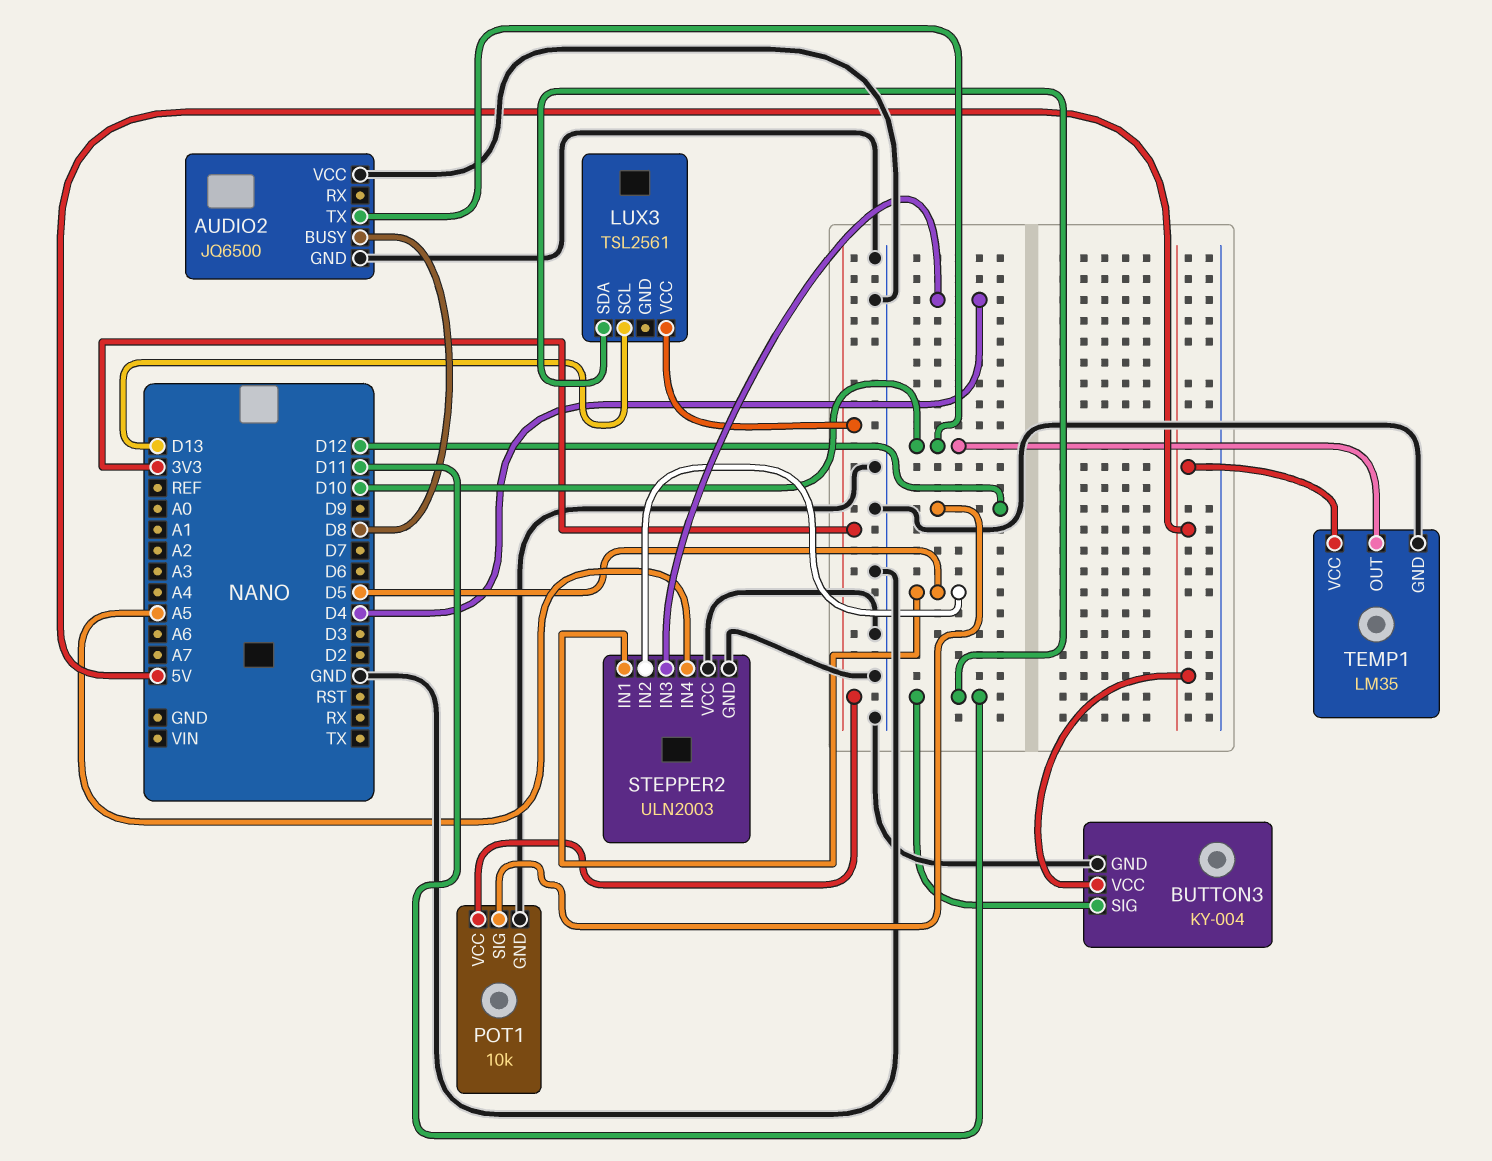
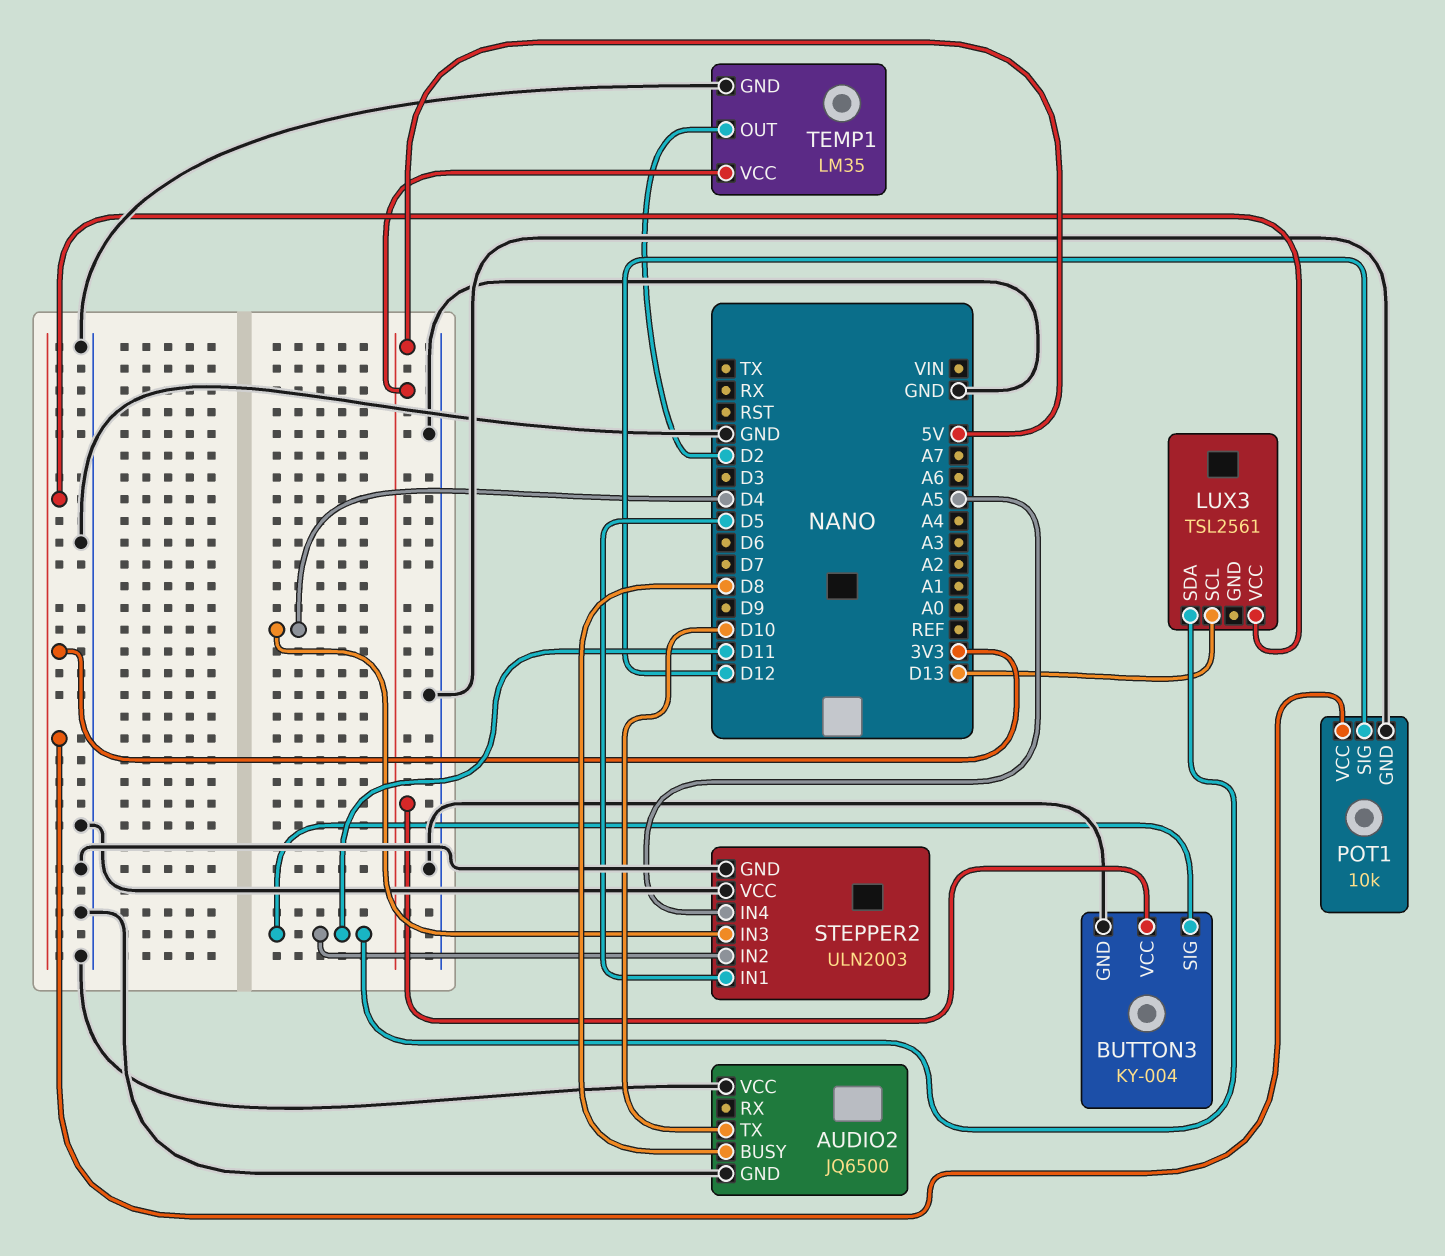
STEPPER2 pin IN2: D5 -> D11
TEMP1 pin OUT: D10 -> D2

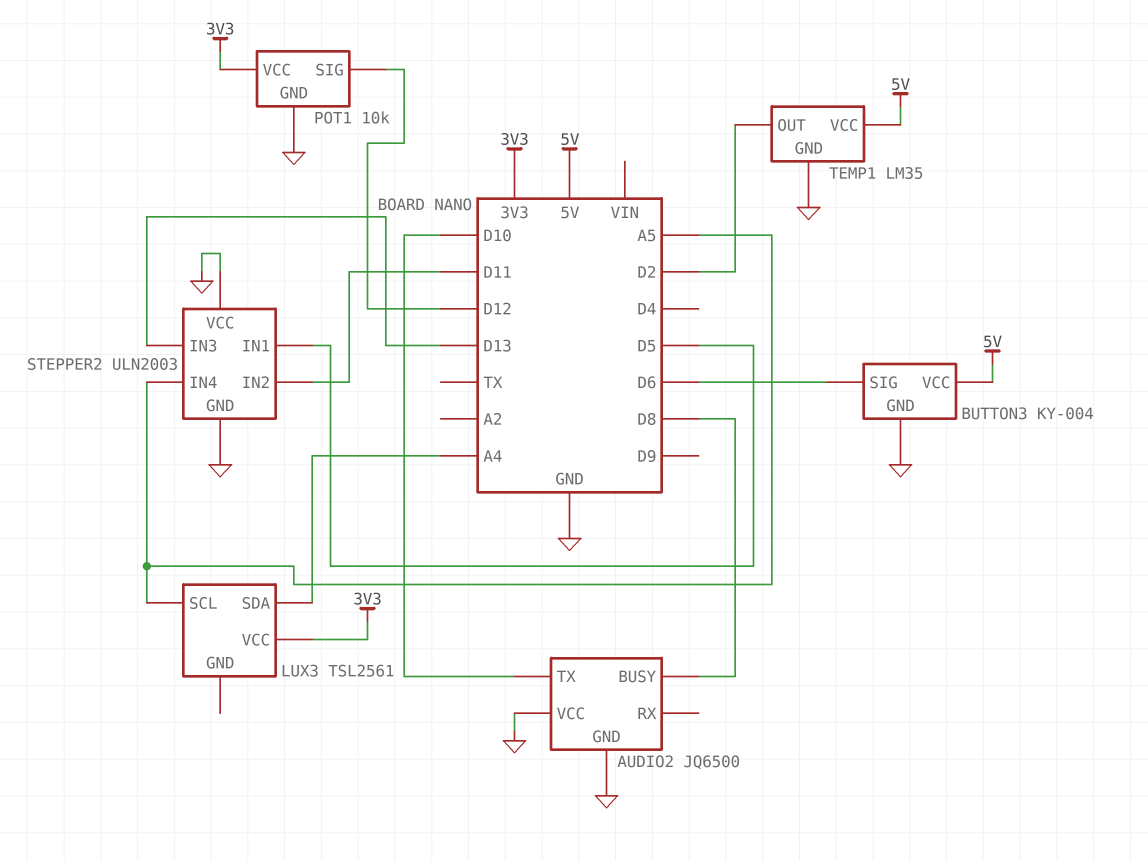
BUTTON3 pin SIG: D11 -> D6
LUX3 pin SCL: D13 -> A5
LUX3 pin SDA: D11 -> A4
STEPPER2 pin IN3: D4 -> D13

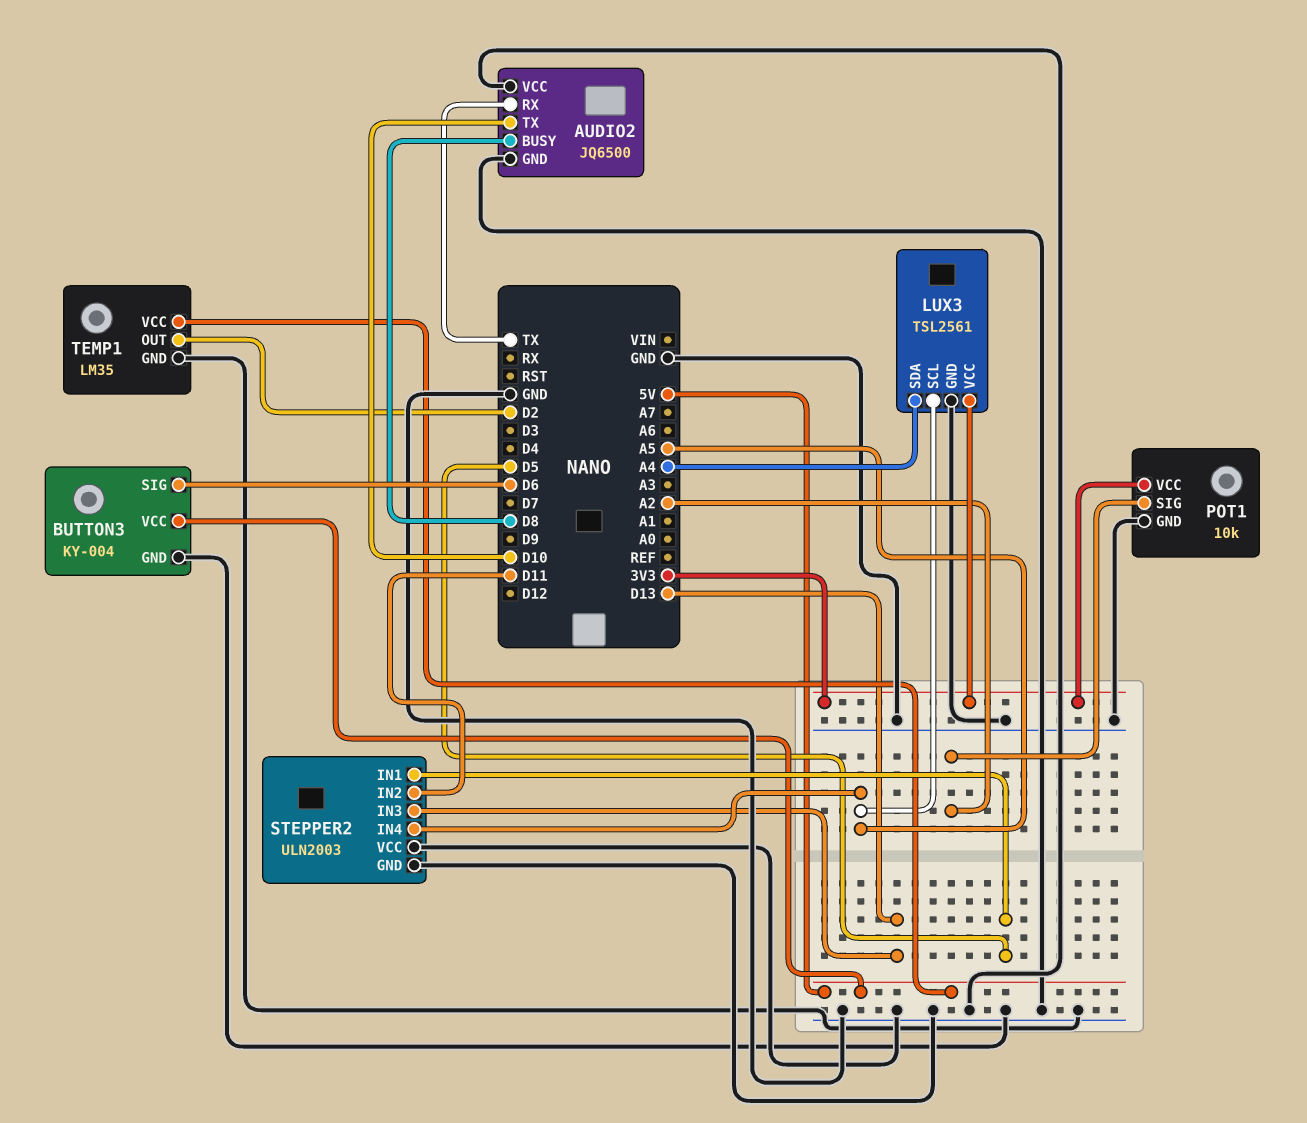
AUDIO2 pin RX: none -> TX
LUX3 pin GND: none -> GND
POT1 pin SIG: D12 -> A2

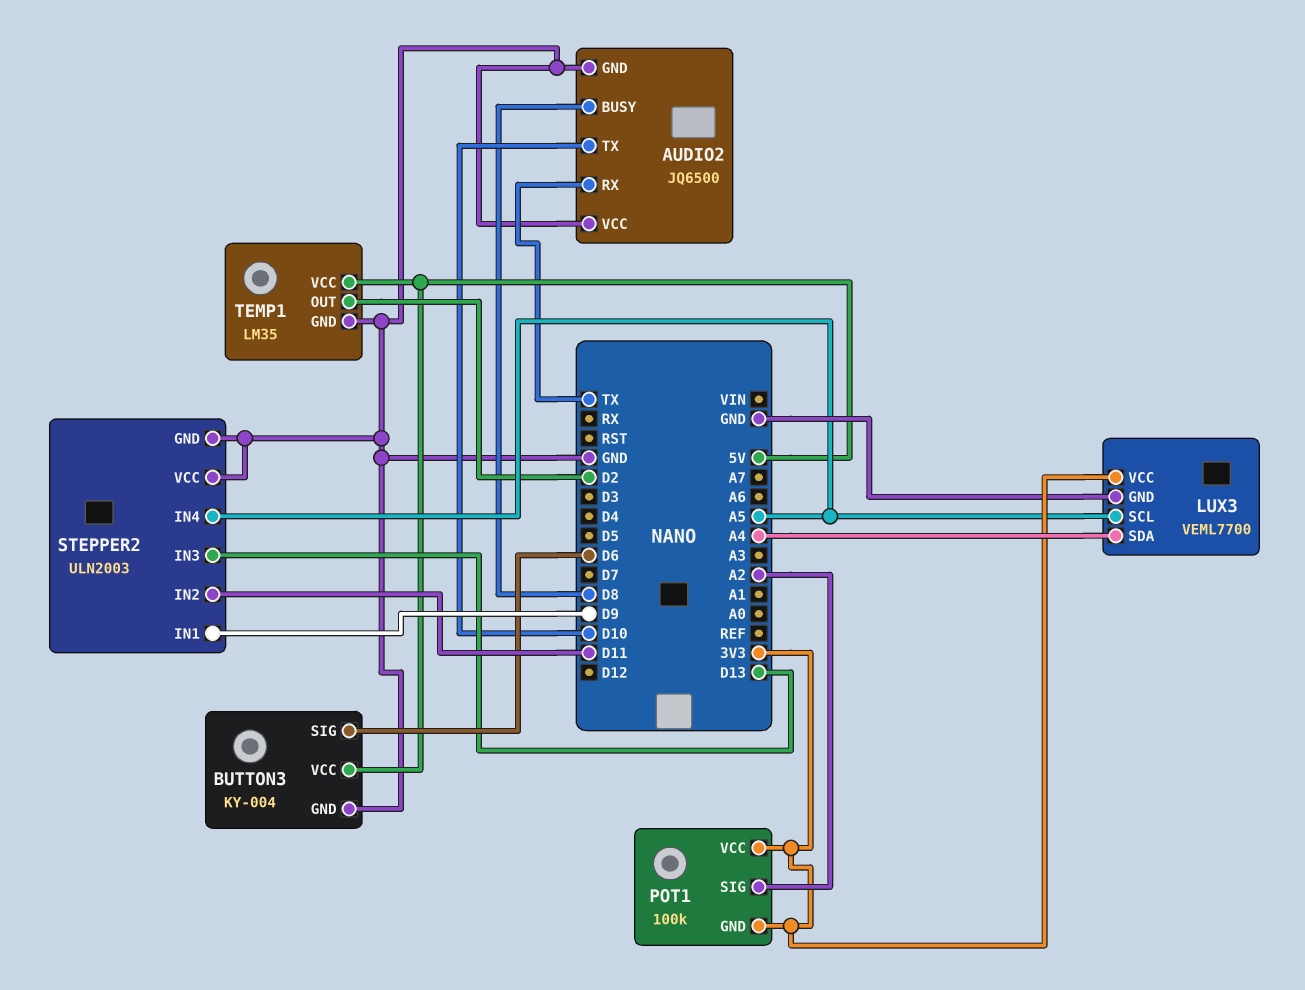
LUX3: TSL2561 -> VEML7700
POT1: 10k -> 100k
POT1 pin GND: GND -> 3V3
STEPPER2 pin IN1: D5 -> D9

